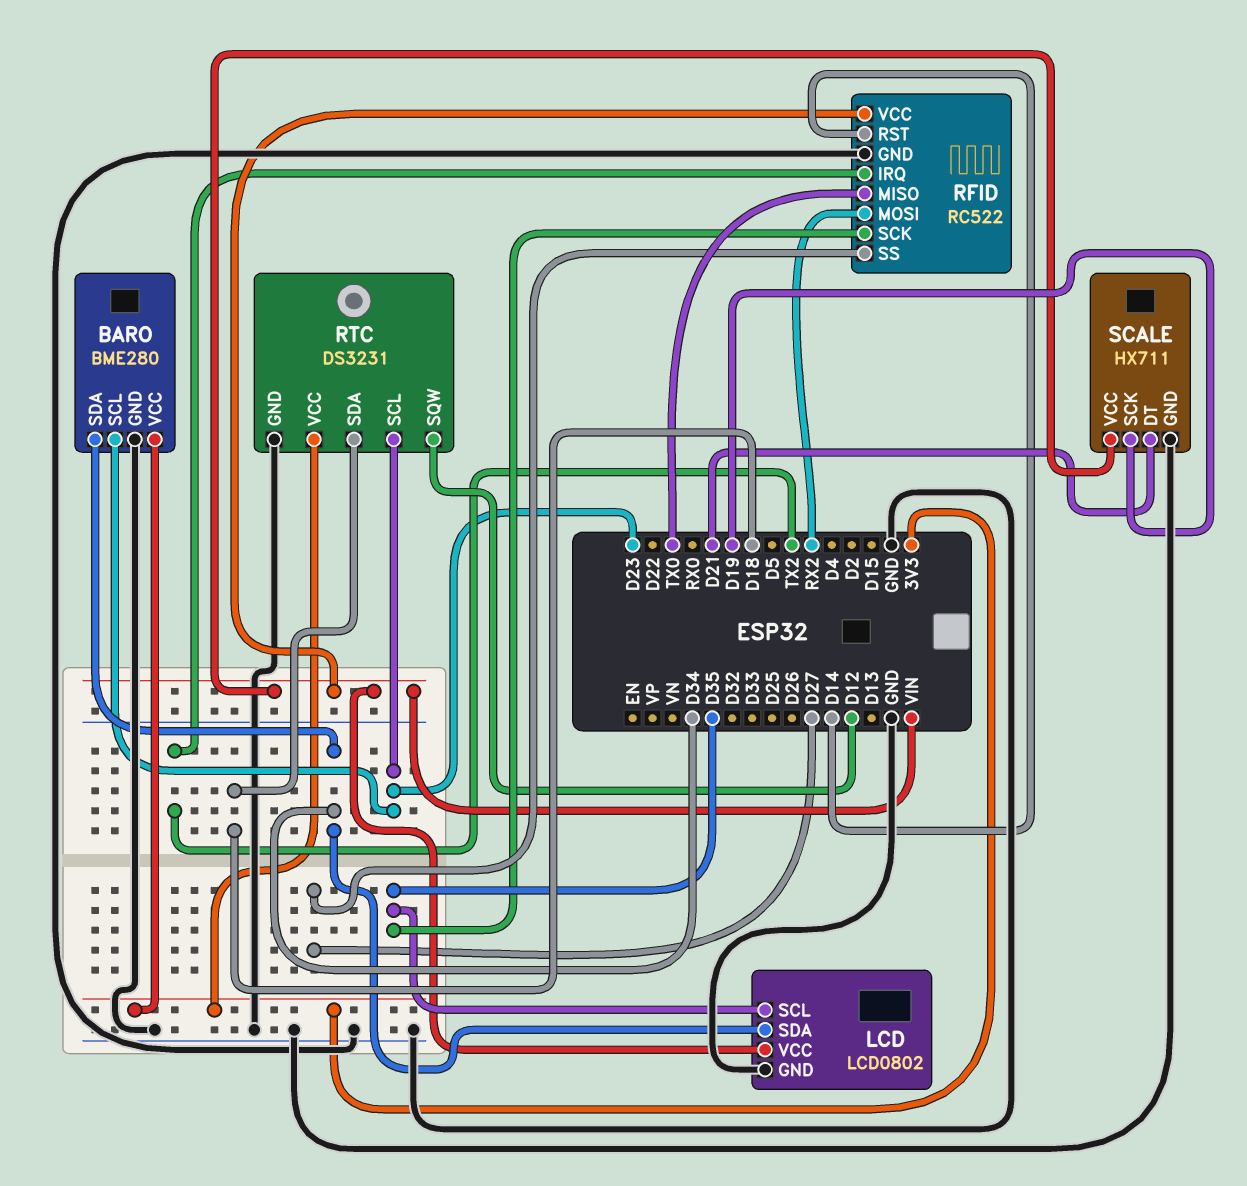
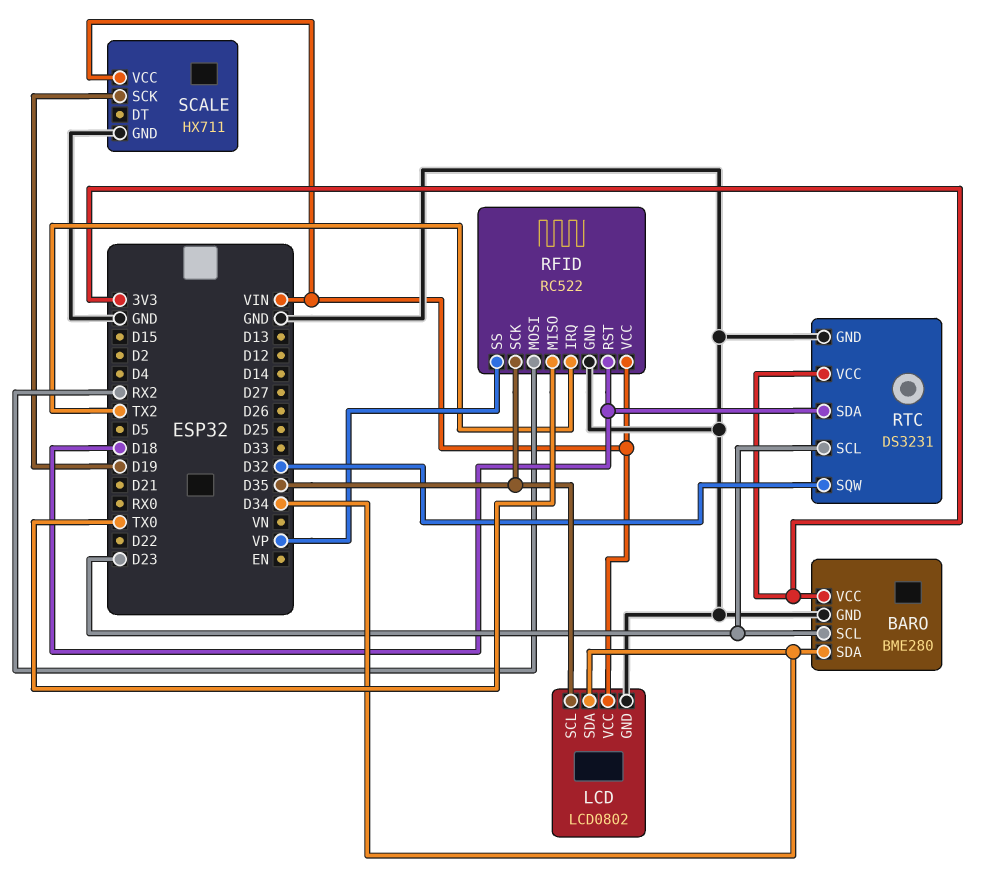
RFID pin RST: D14 -> D18
RFID pin SS: D27 -> VP
RTC pin SQW: D12 -> D32
SCALE pin DT: D21 -> none

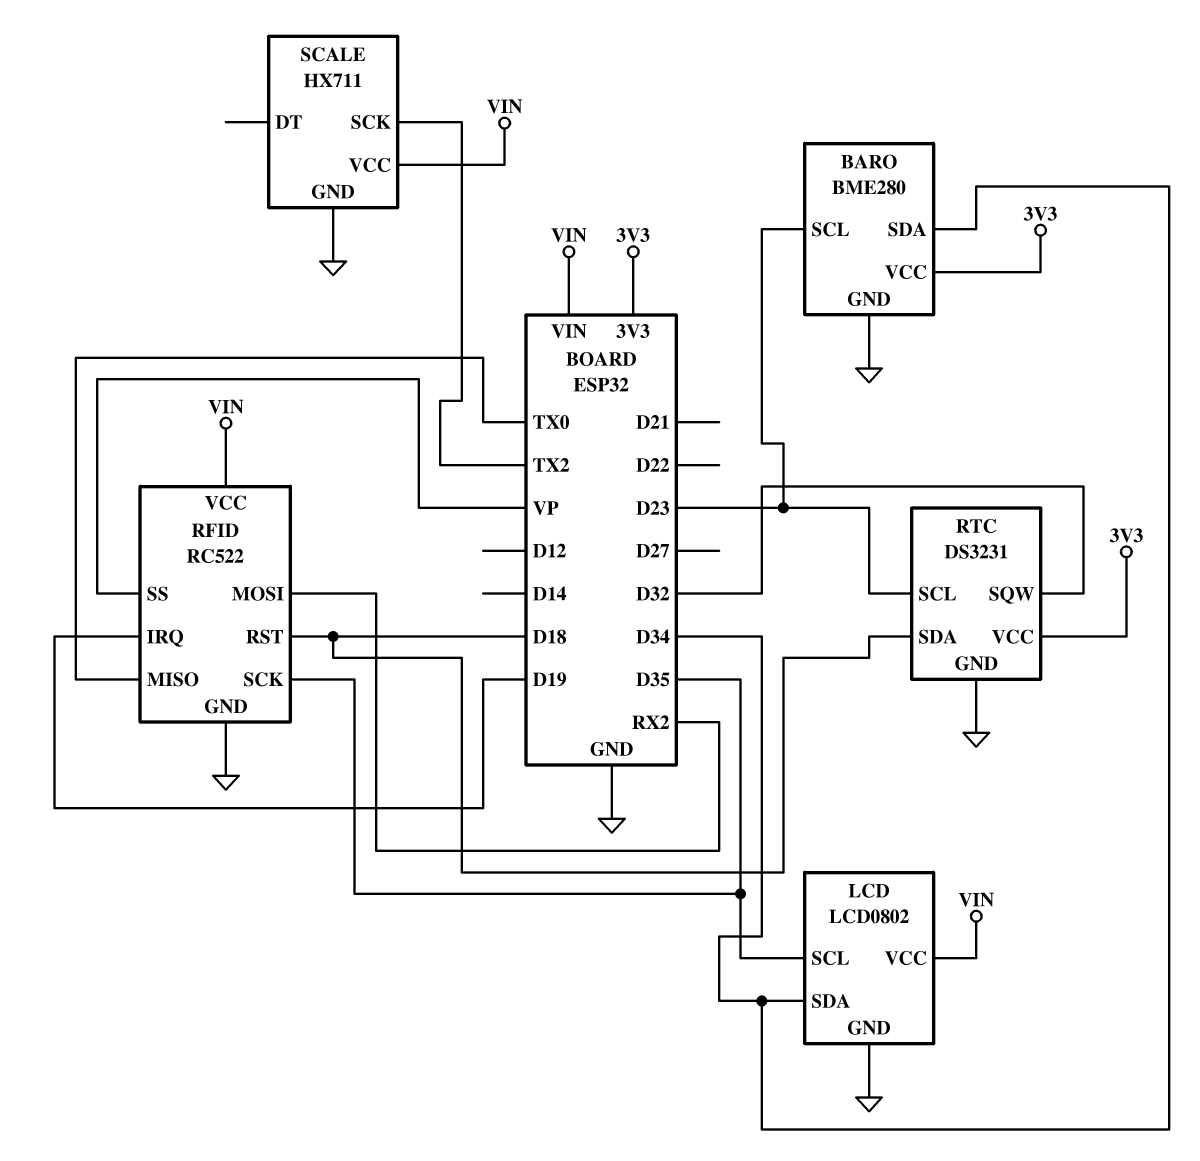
RFID pin IRQ: TX2 -> D19
SCALE pin SCK: D19 -> TX2

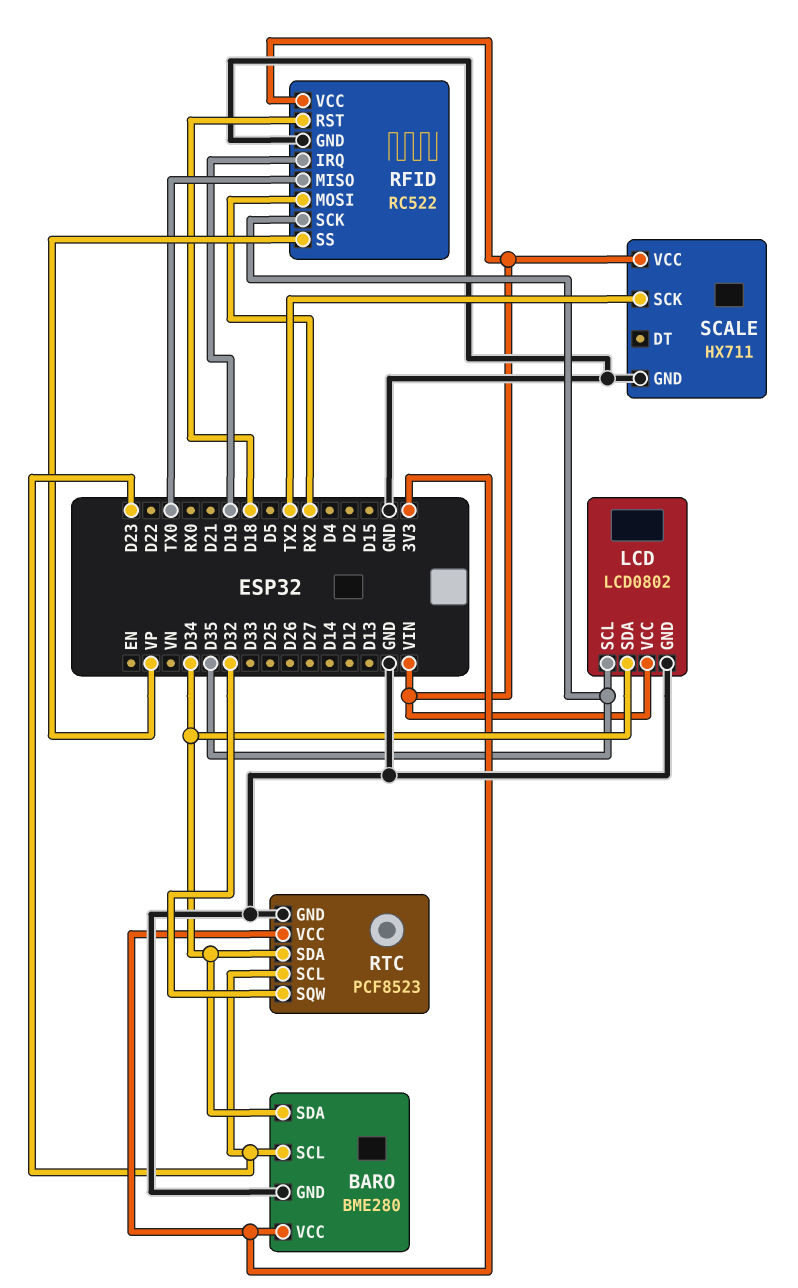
RTC: DS3231 -> PCF8523
RTC pin SDA: D18 -> D34

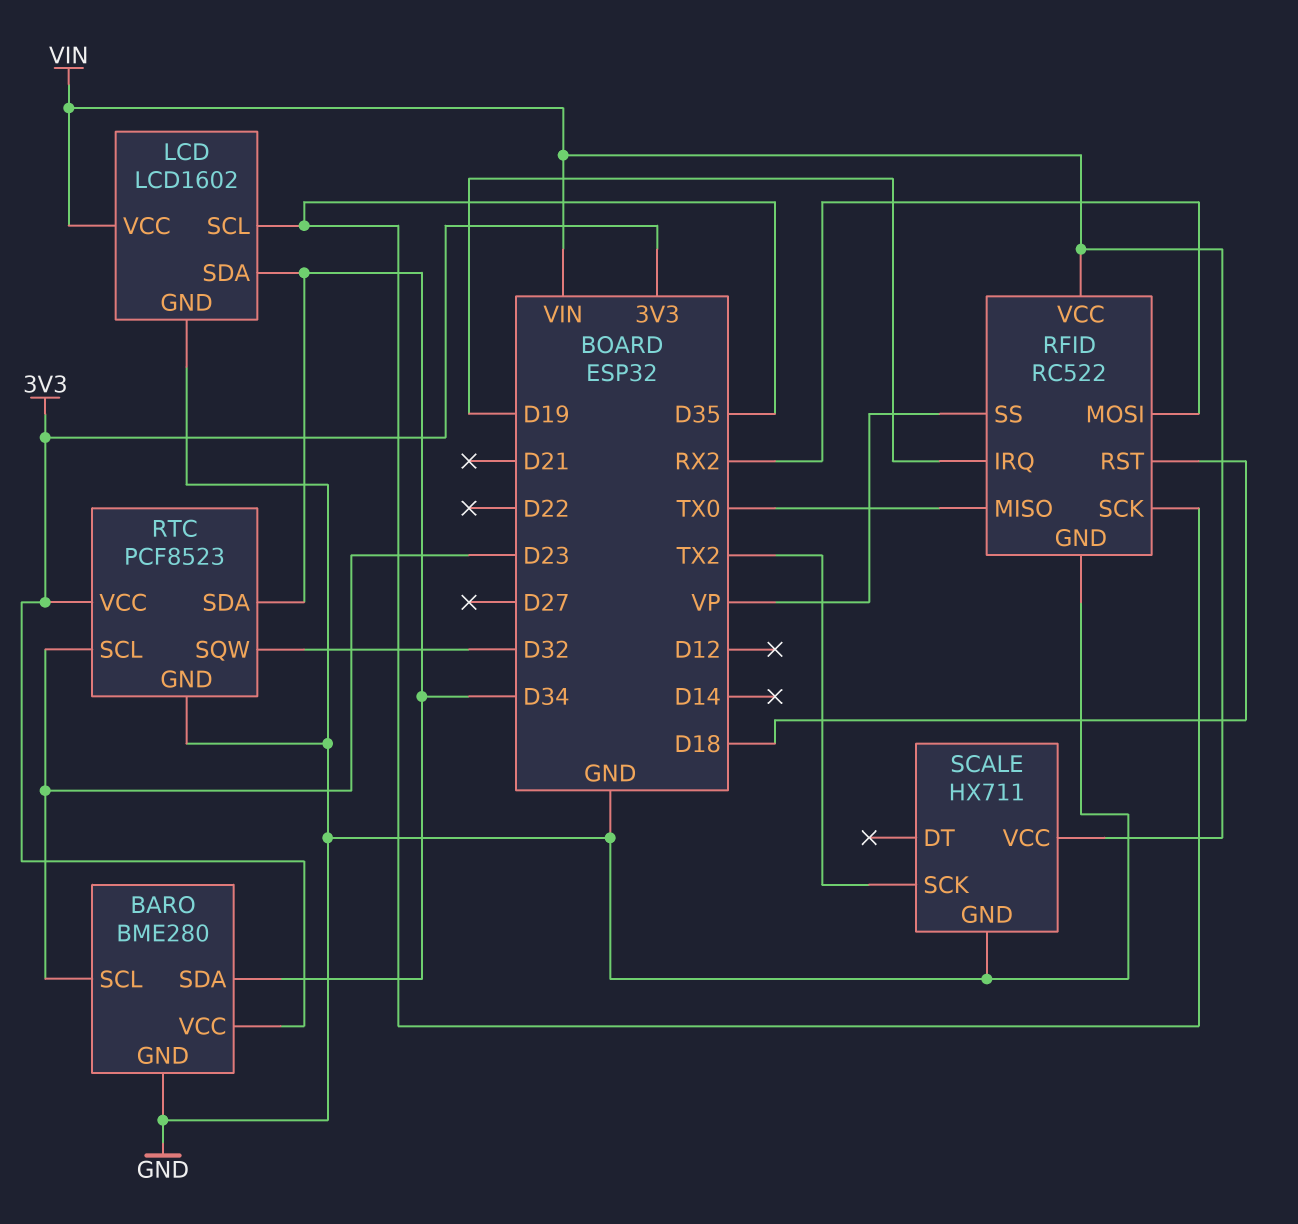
LCD: LCD0802 -> LCD1602

